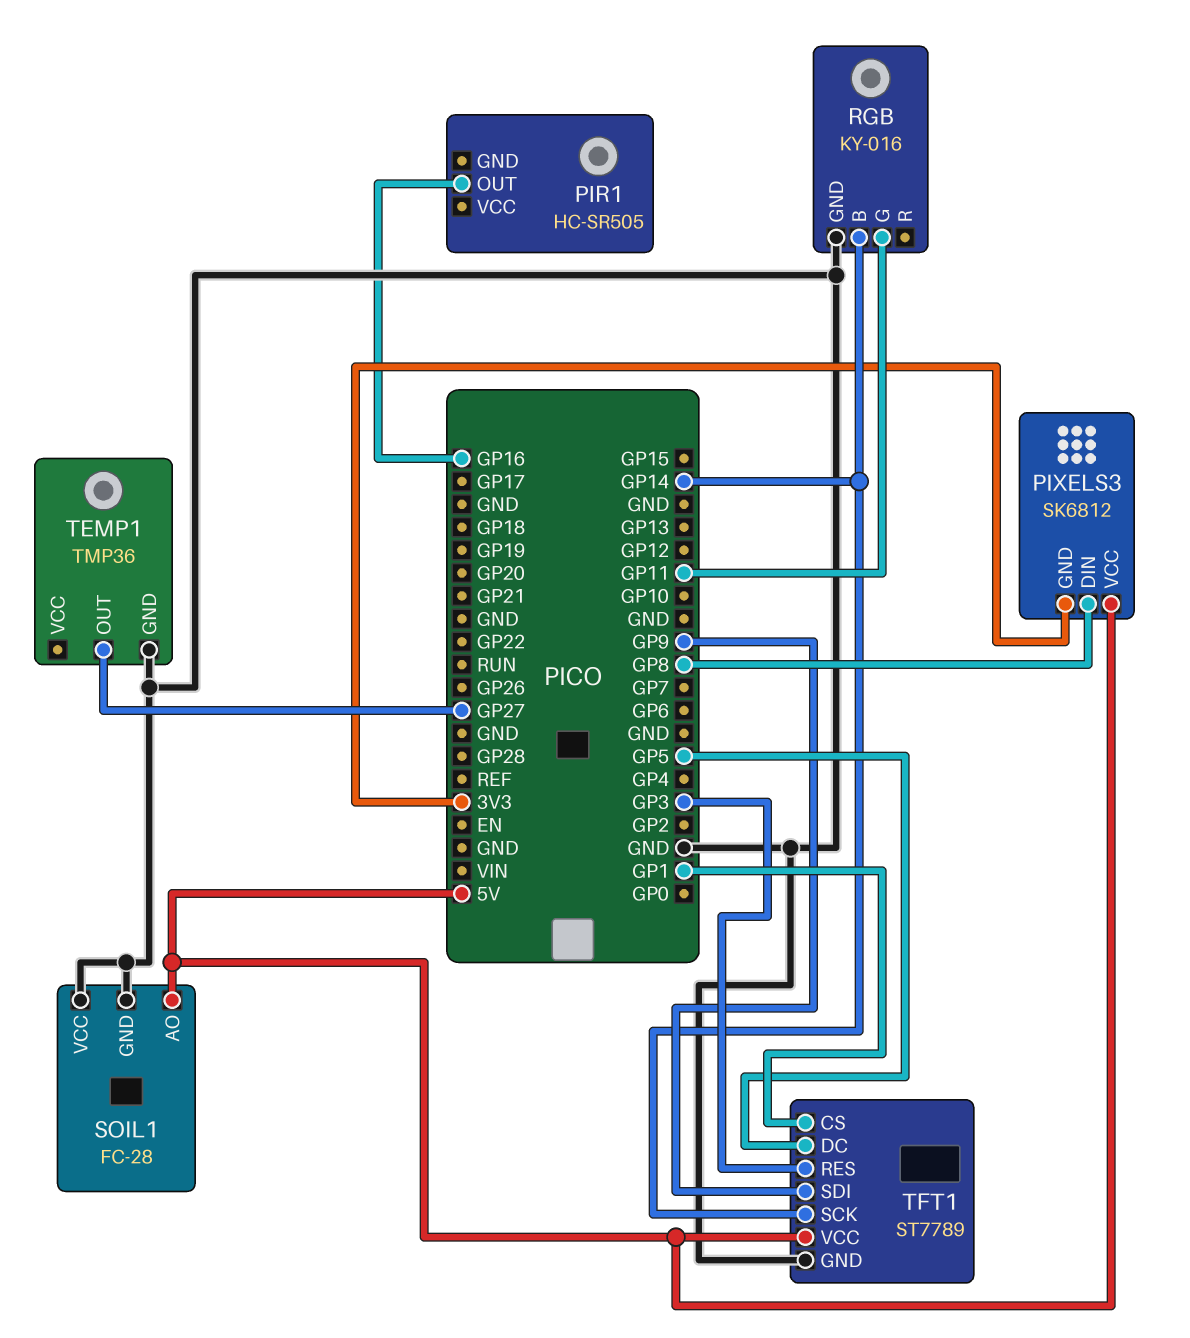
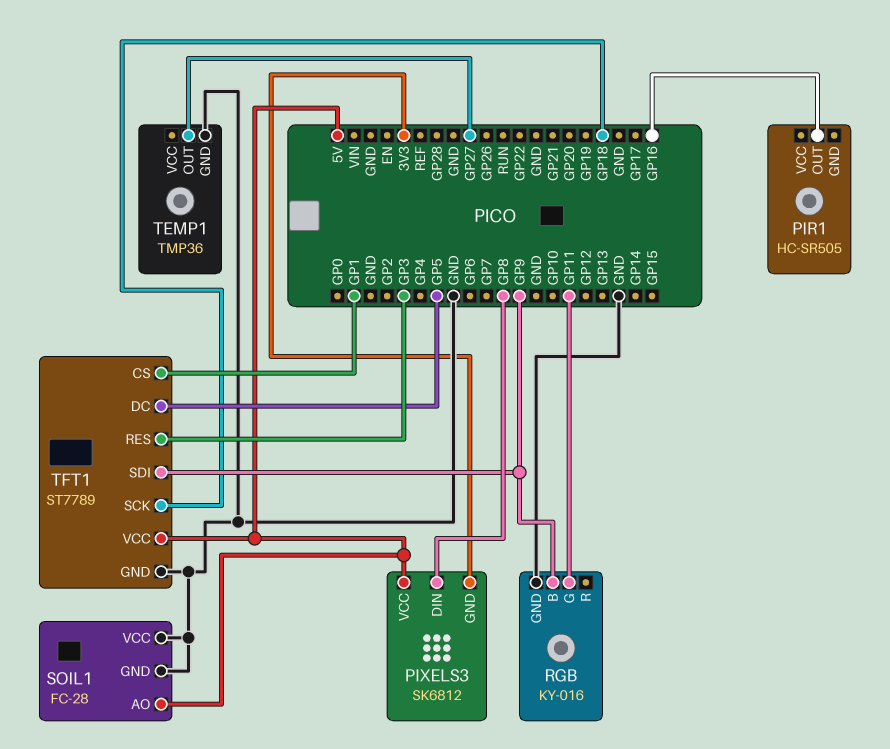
RGB pin B: GP14 -> GP9
TFT1 pin SCK: GP14 -> GP18

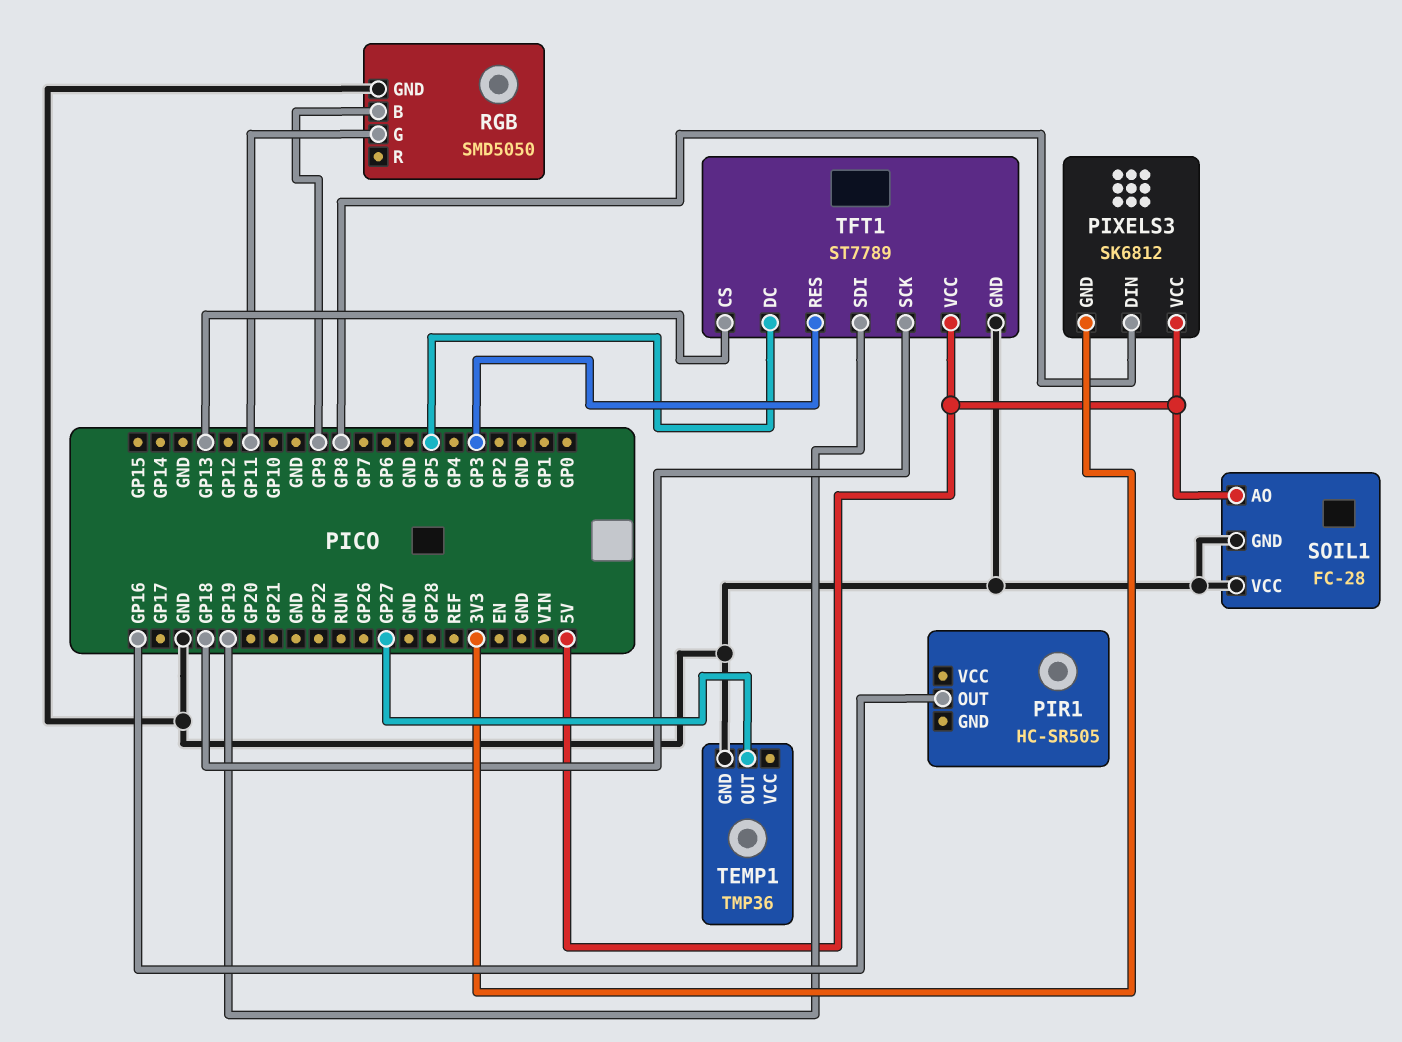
RGB: KY-016 -> SMD5050
TFT1 pin CS: GP1 -> GP13
TFT1 pin SDI: GP9 -> GP19

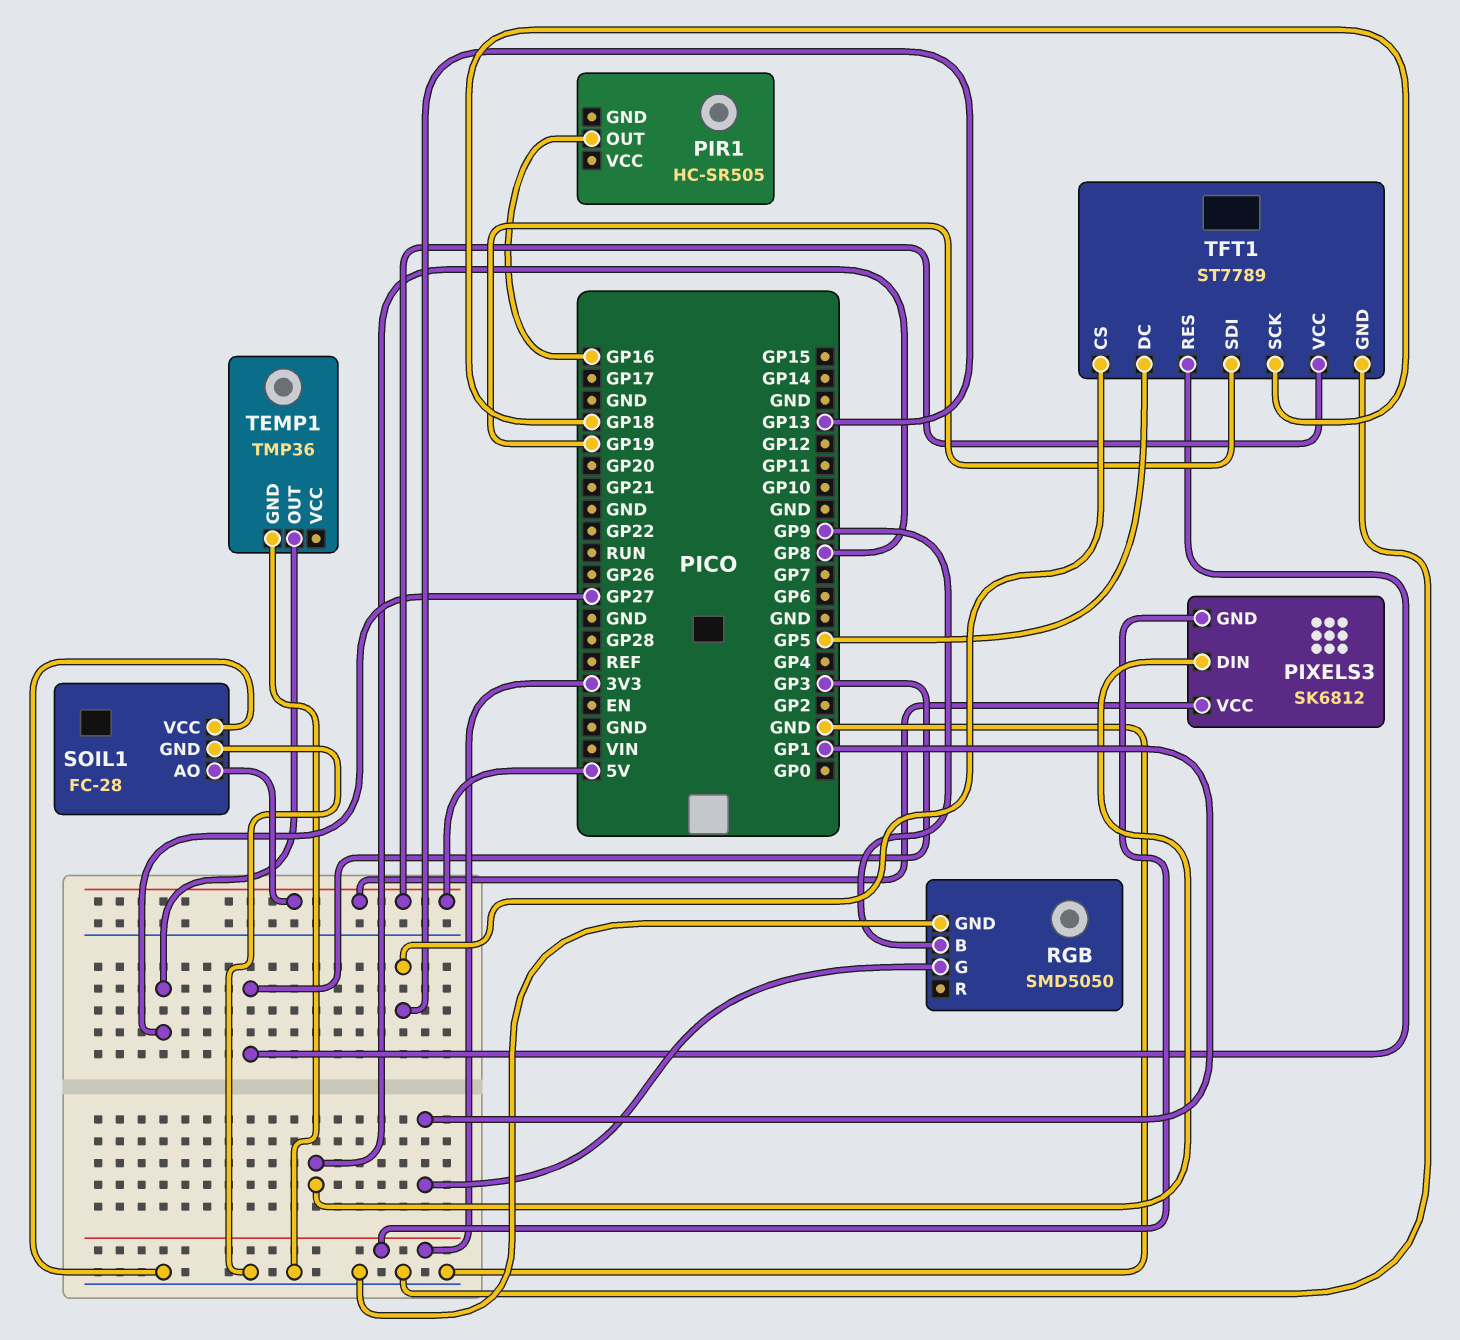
RGB pin G: GP11 -> GP1

